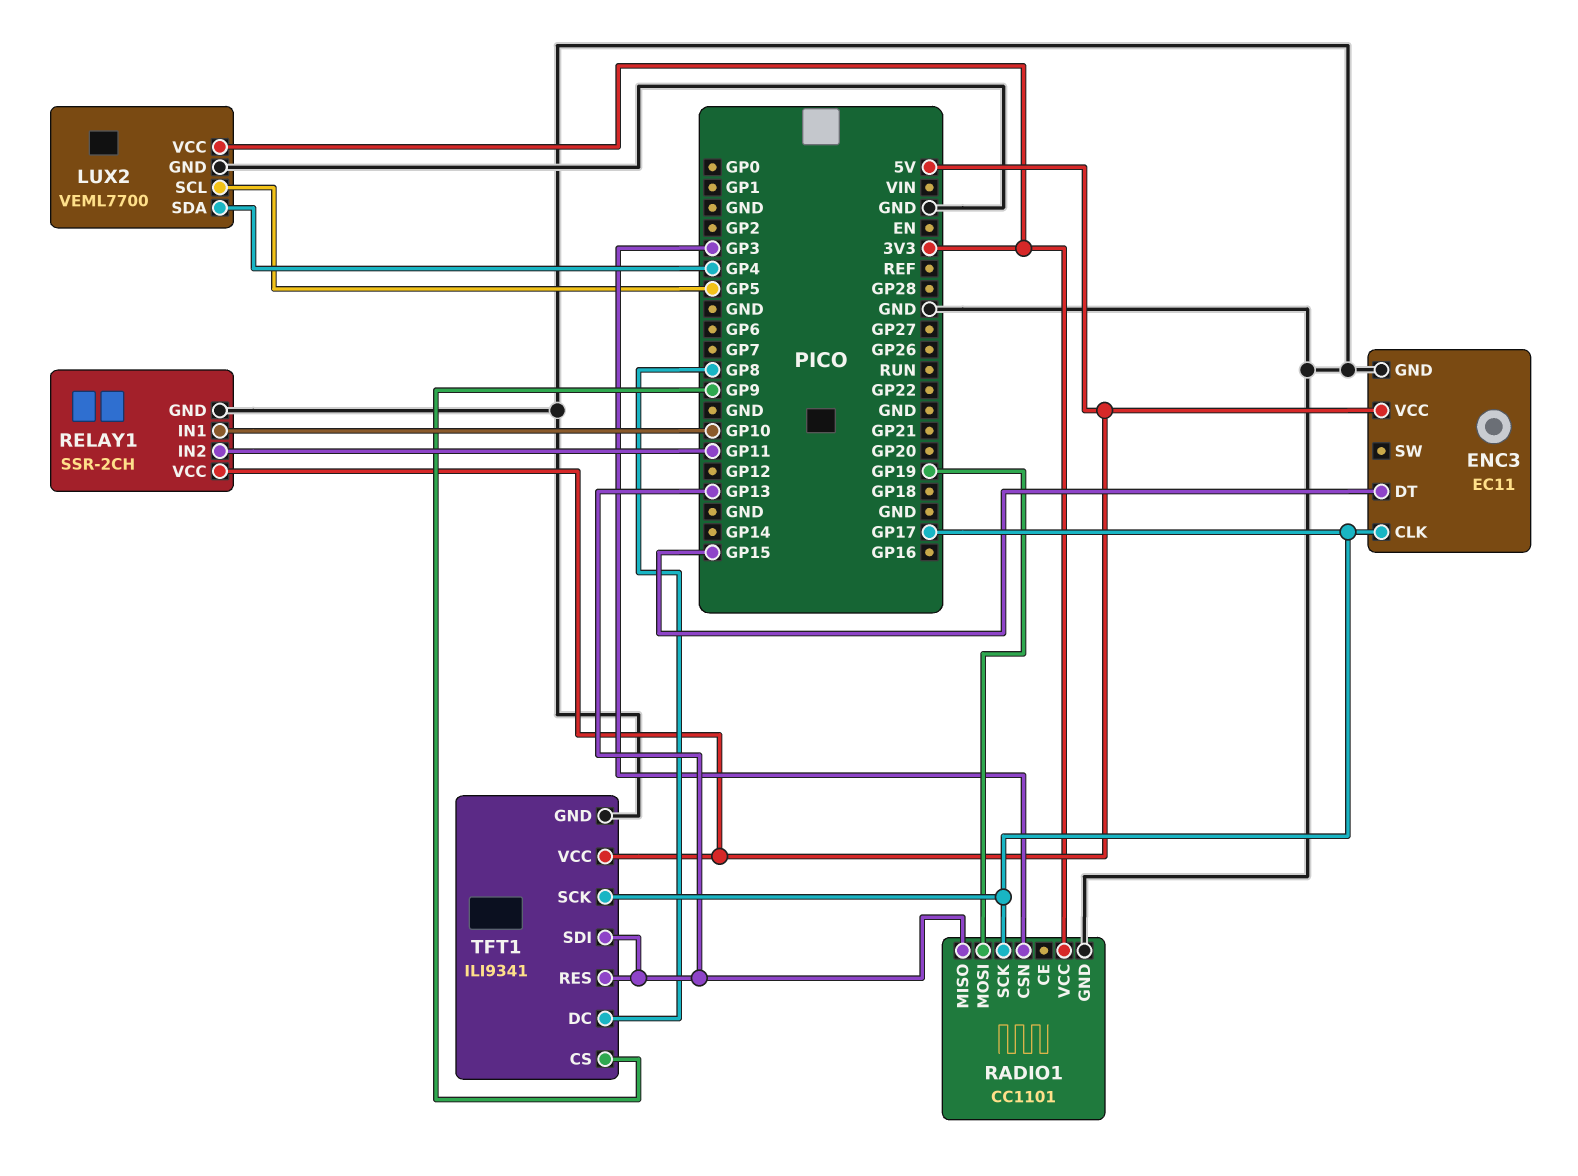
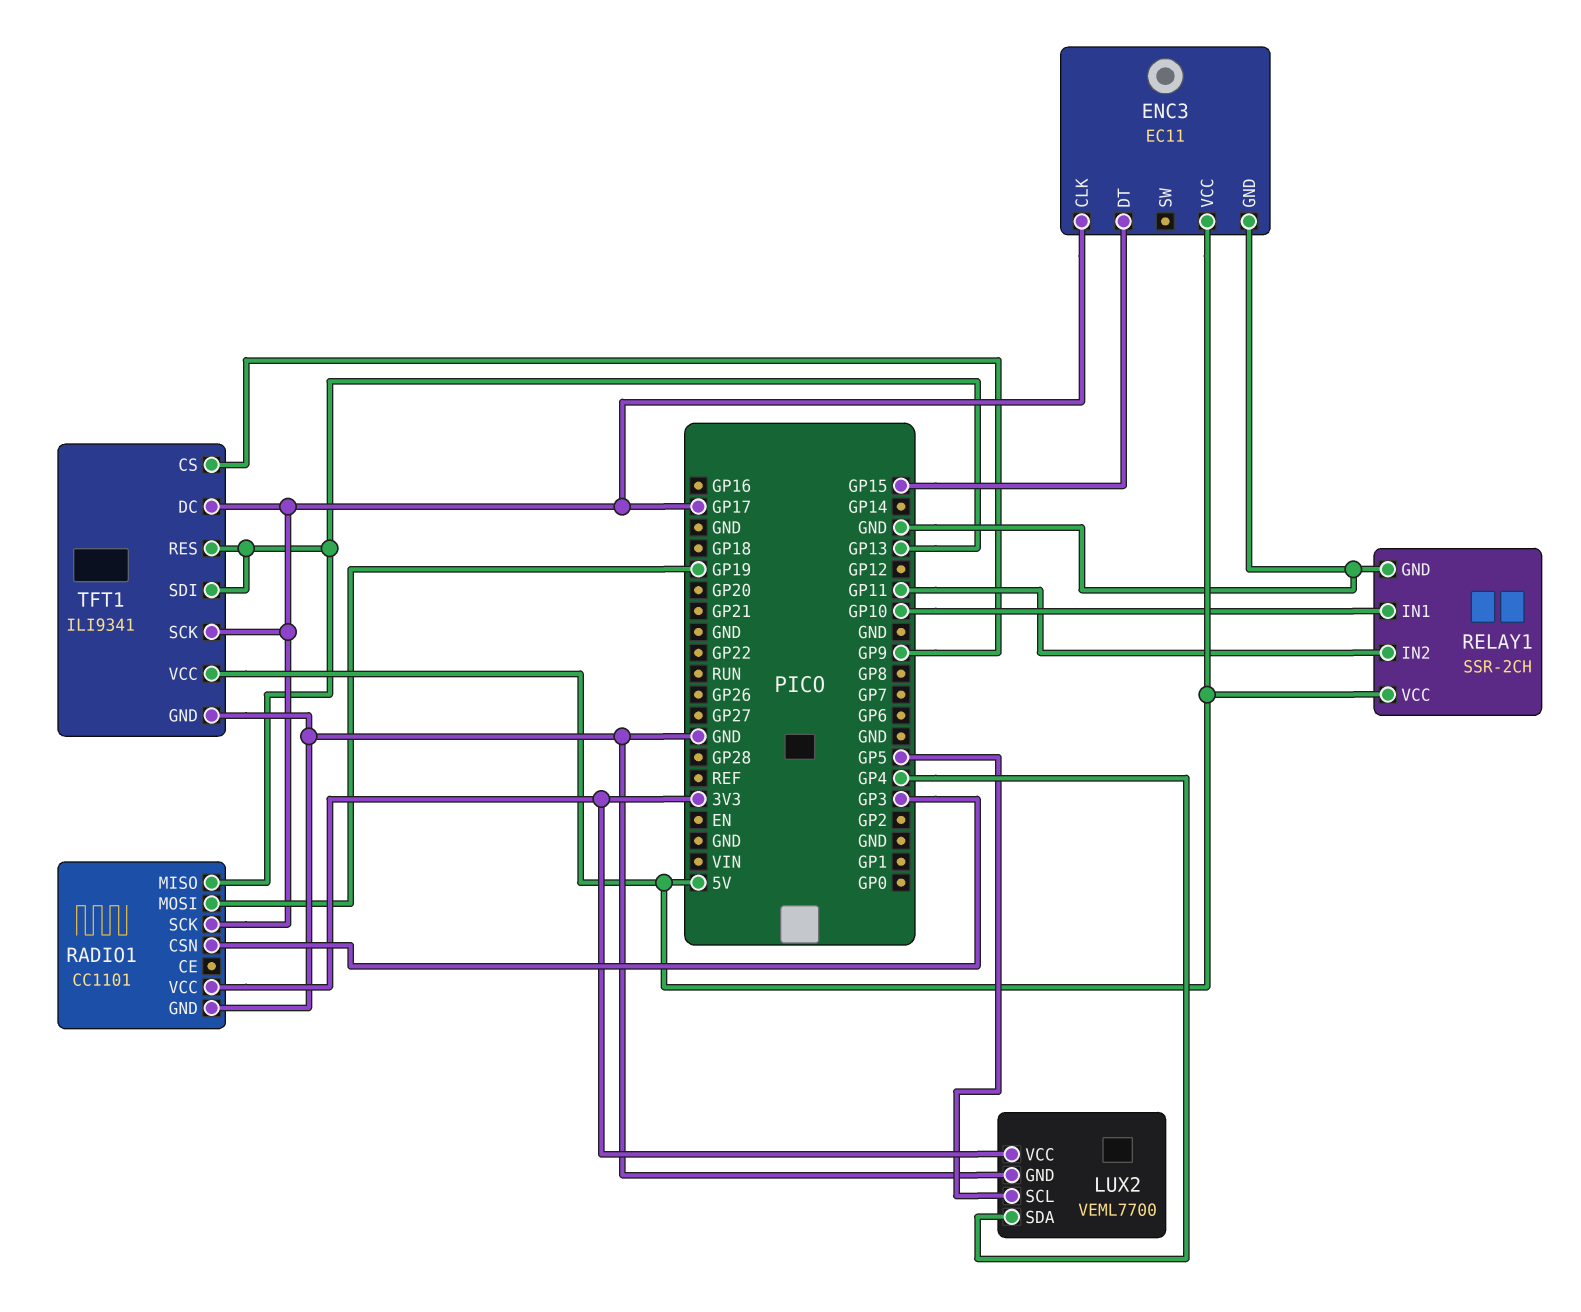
TFT1 pin DC: GP8 -> GP17

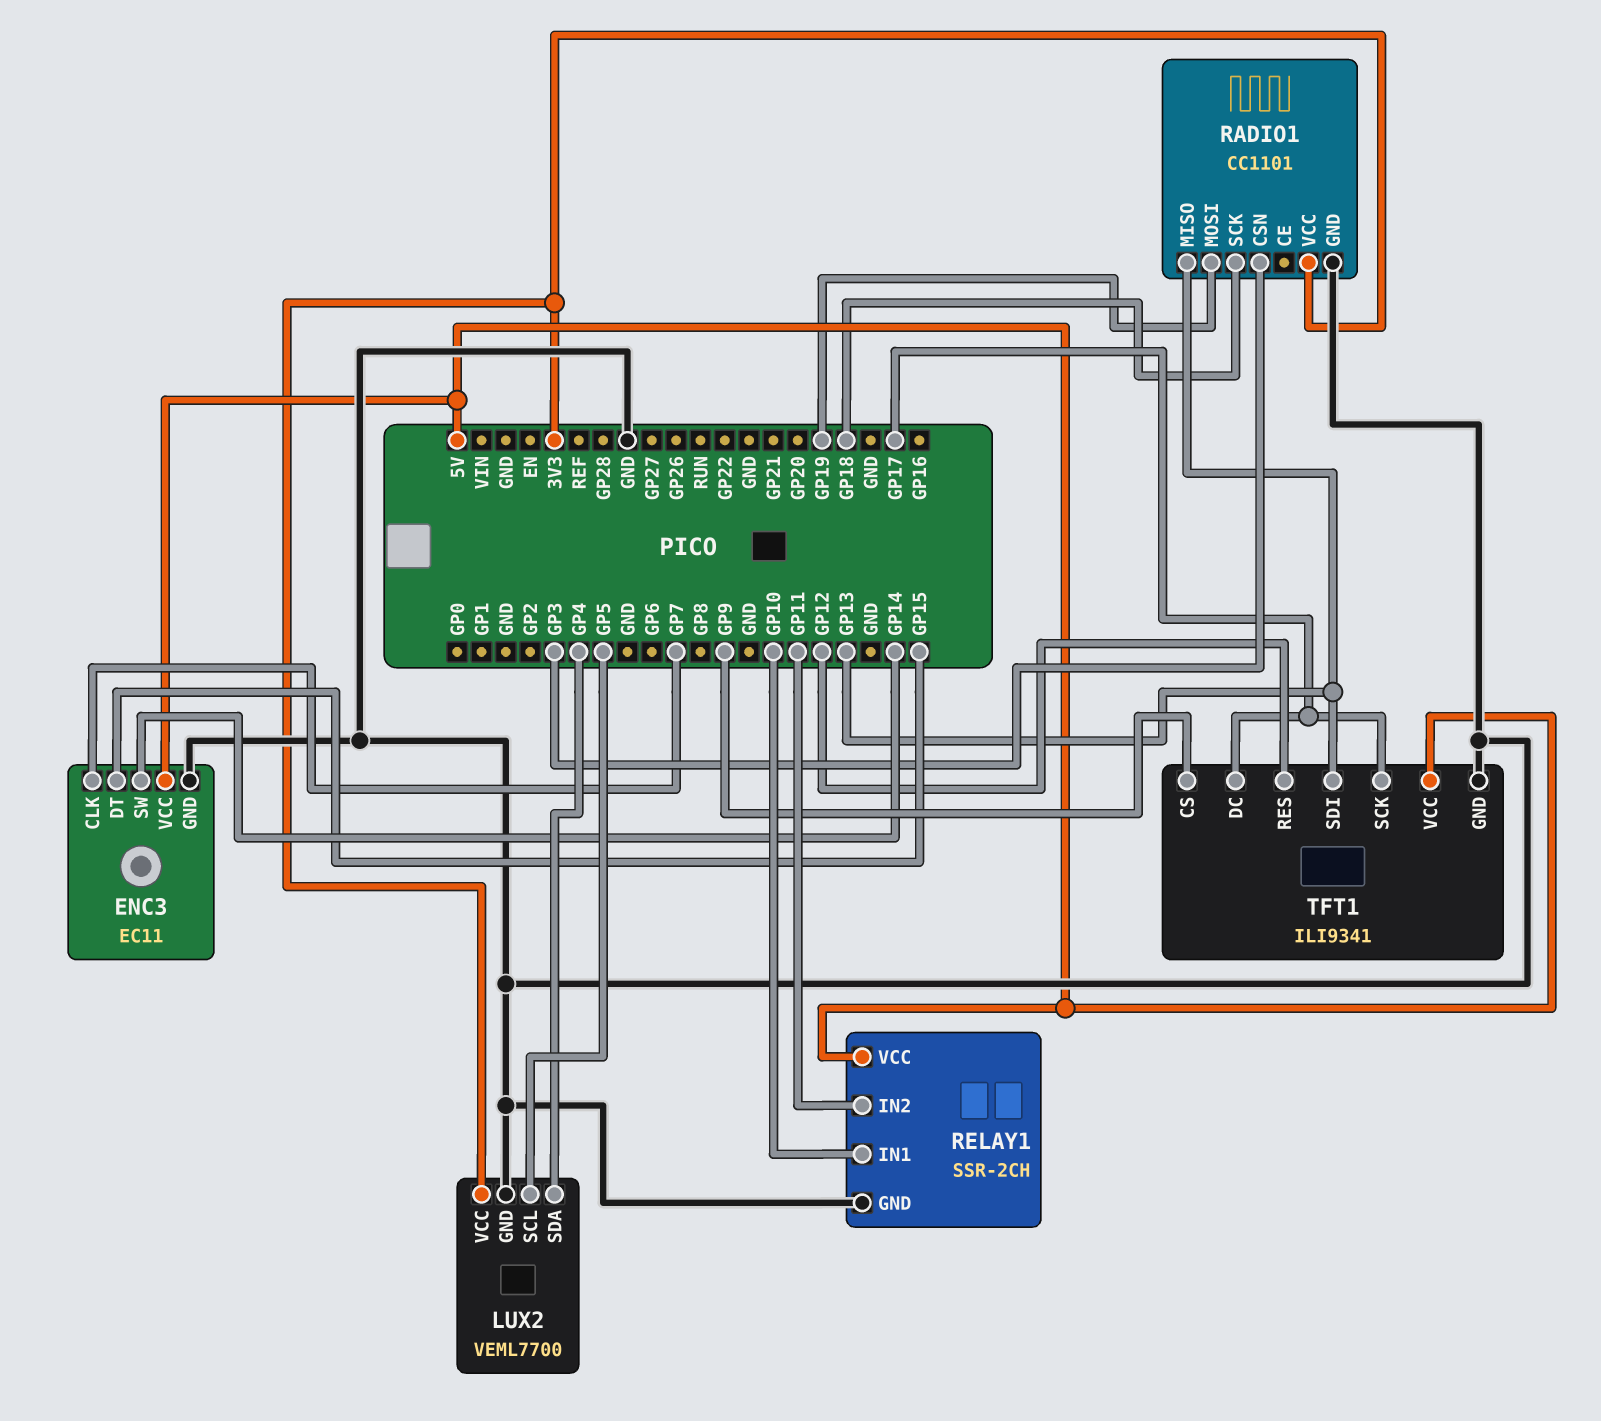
ENC3 pin CLK: GP17 -> GP7
ENC3 pin SW: none -> GP14
RADIO1 pin SCK: GP17 -> GP18
TFT1 pin RES: GP13 -> GP12

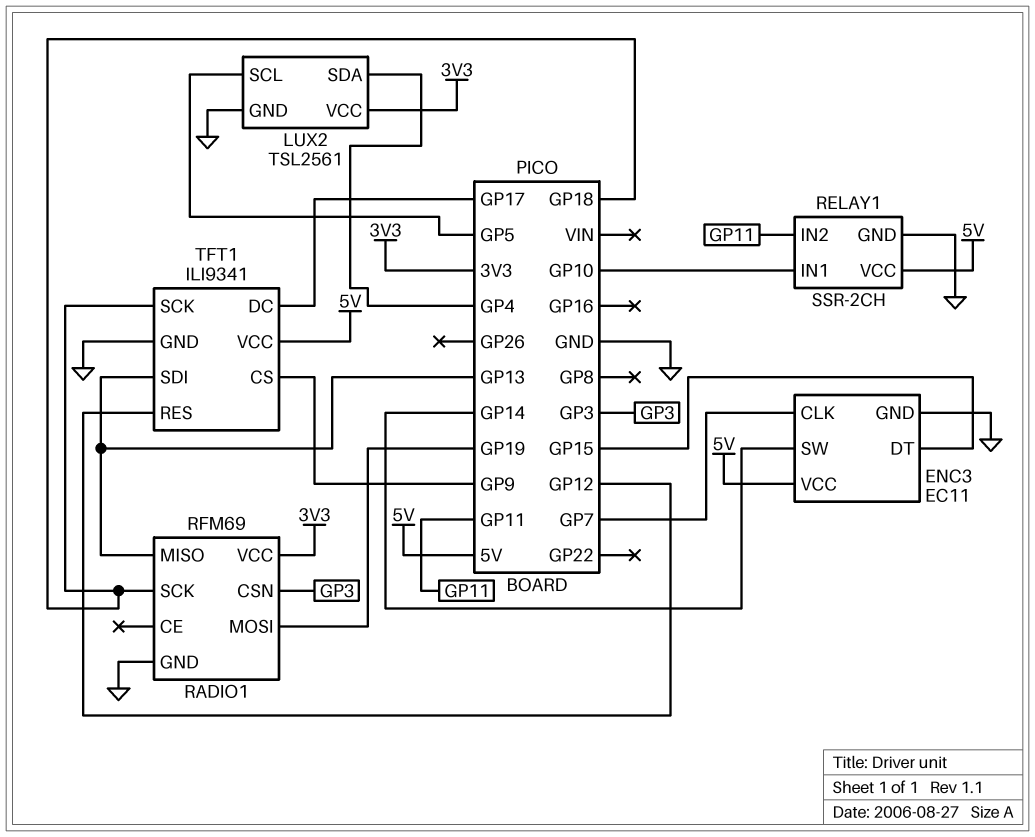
LUX2: VEML7700 -> TSL2561
RADIO1: CC1101 -> RFM69
TFT1 pin SCK: GP17 -> GP18

